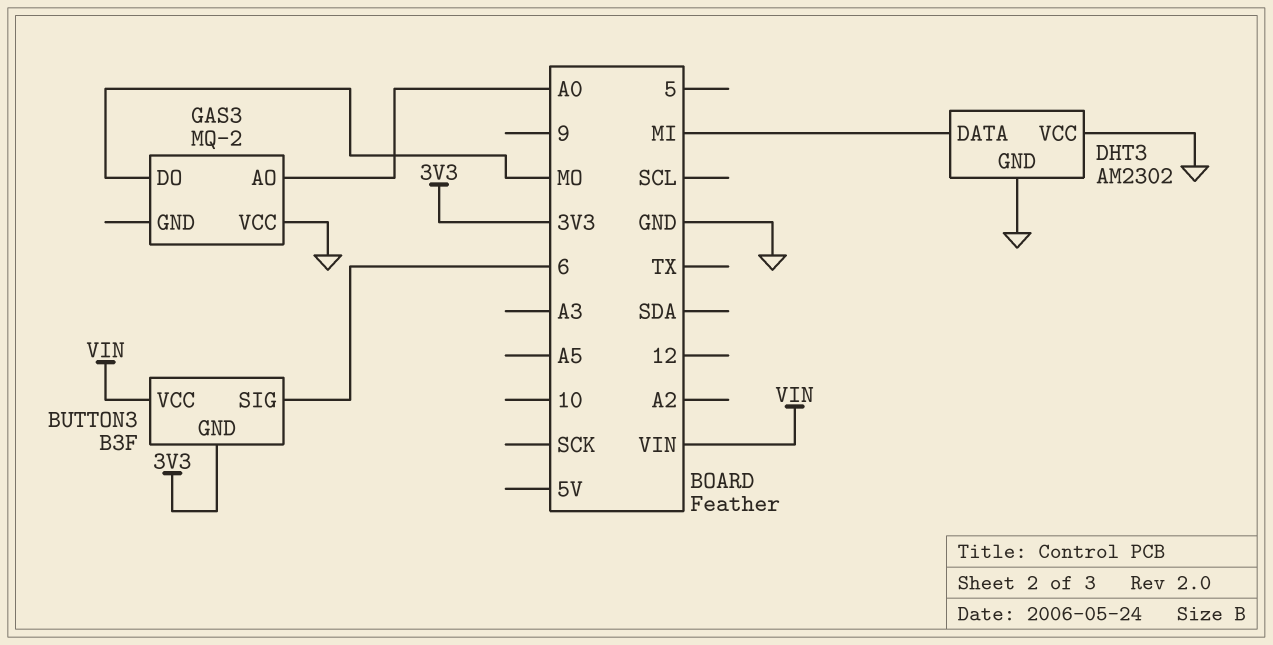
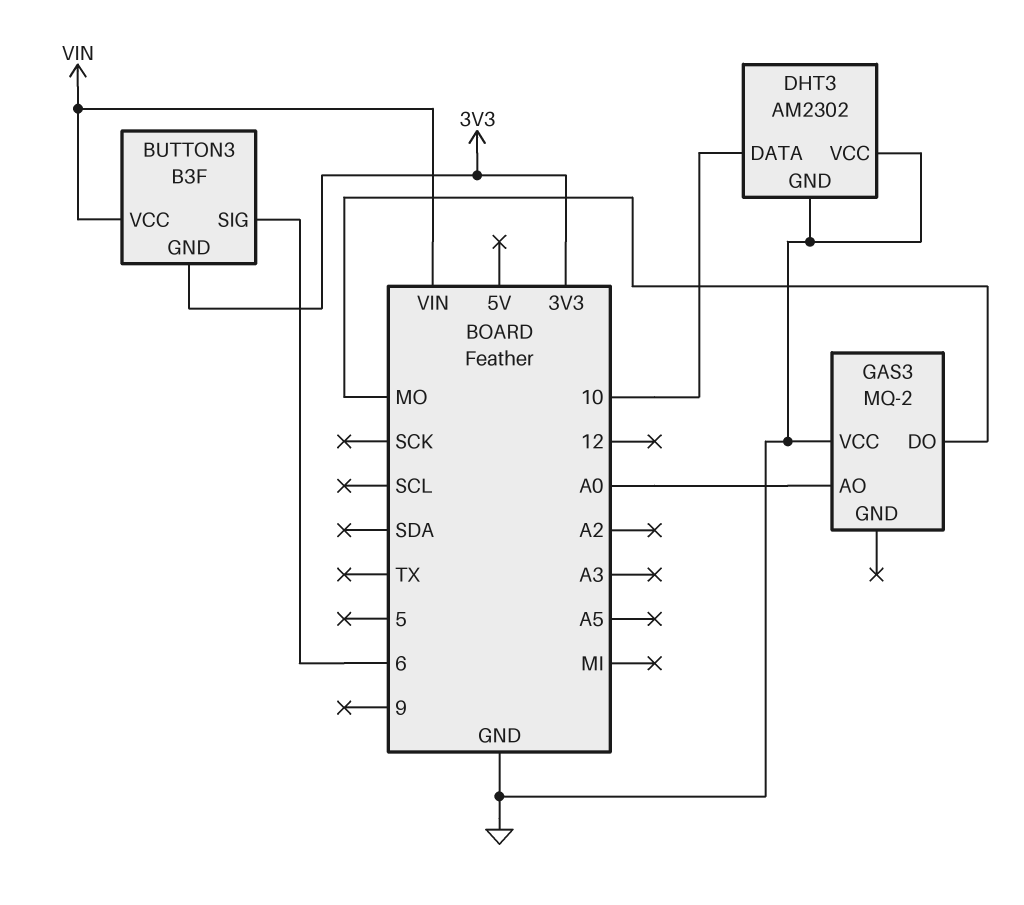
DHT3 pin DATA: MI -> 10

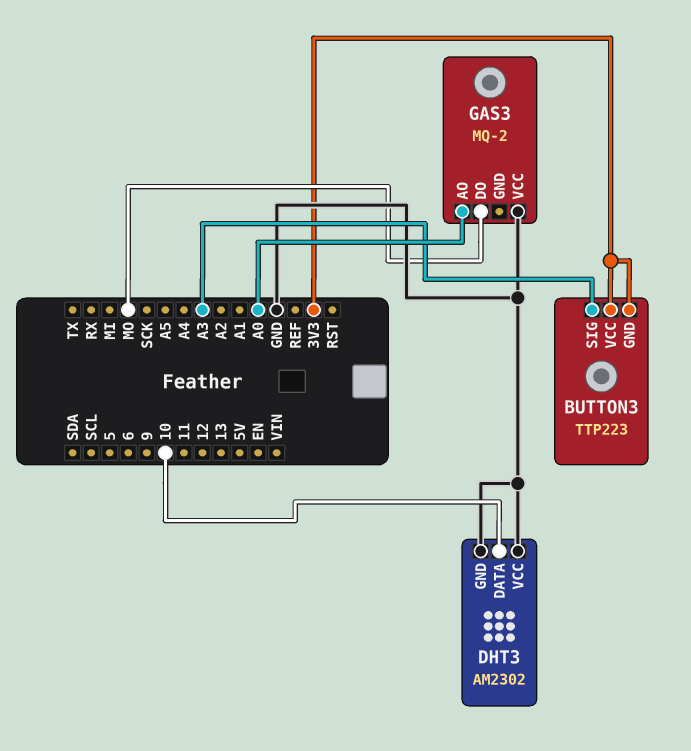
BUTTON3: B3F -> TTP223
BUTTON3 pin SIG: 6 -> A3
BUTTON3 pin VCC: VIN -> 3V3

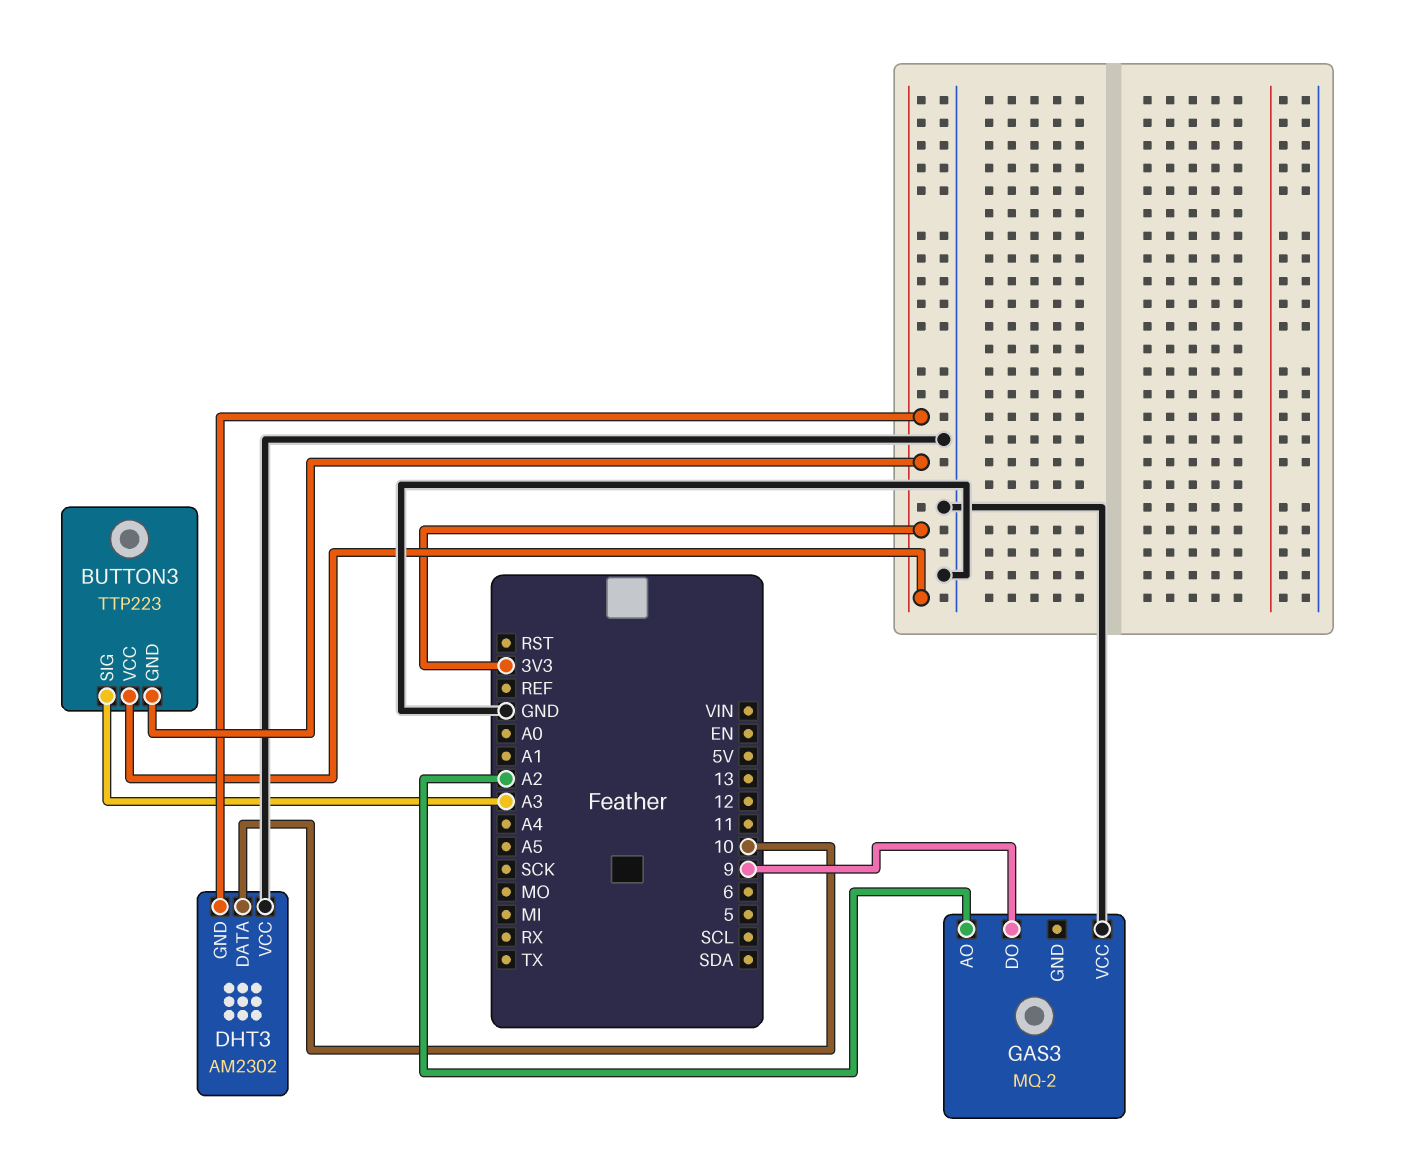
DHT3 pin GND: GND -> 3V3
GAS3 pin AO: A0 -> A2
GAS3 pin DO: MO -> 9

